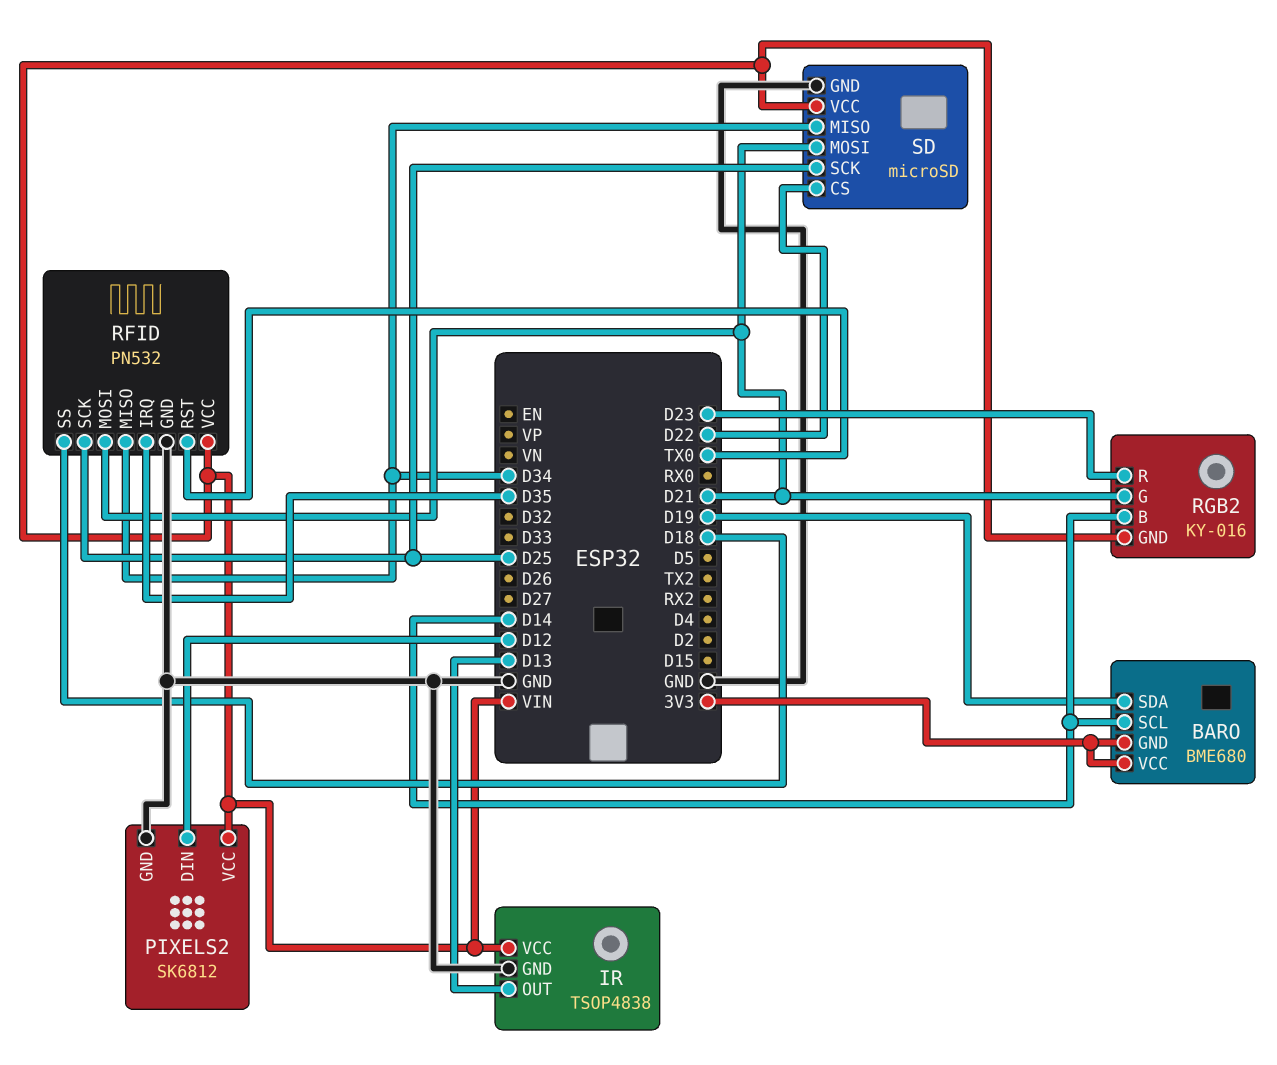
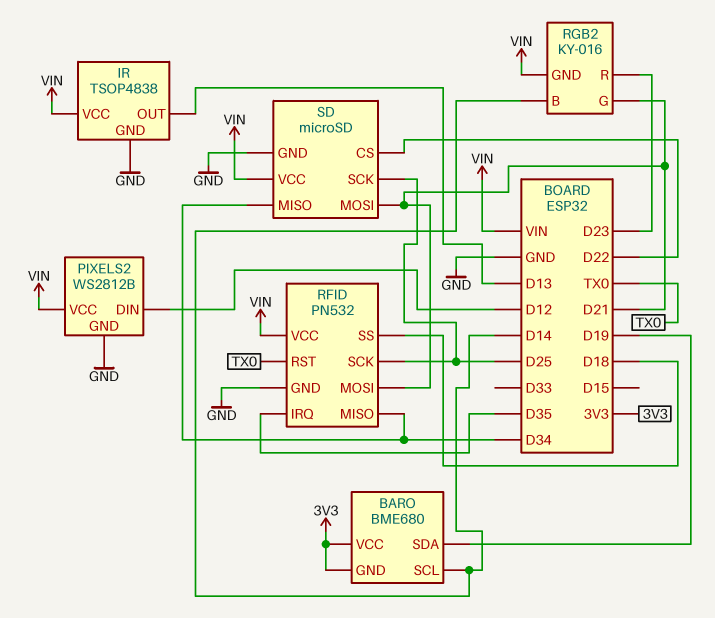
PIXELS2: SK6812 -> WS2812B

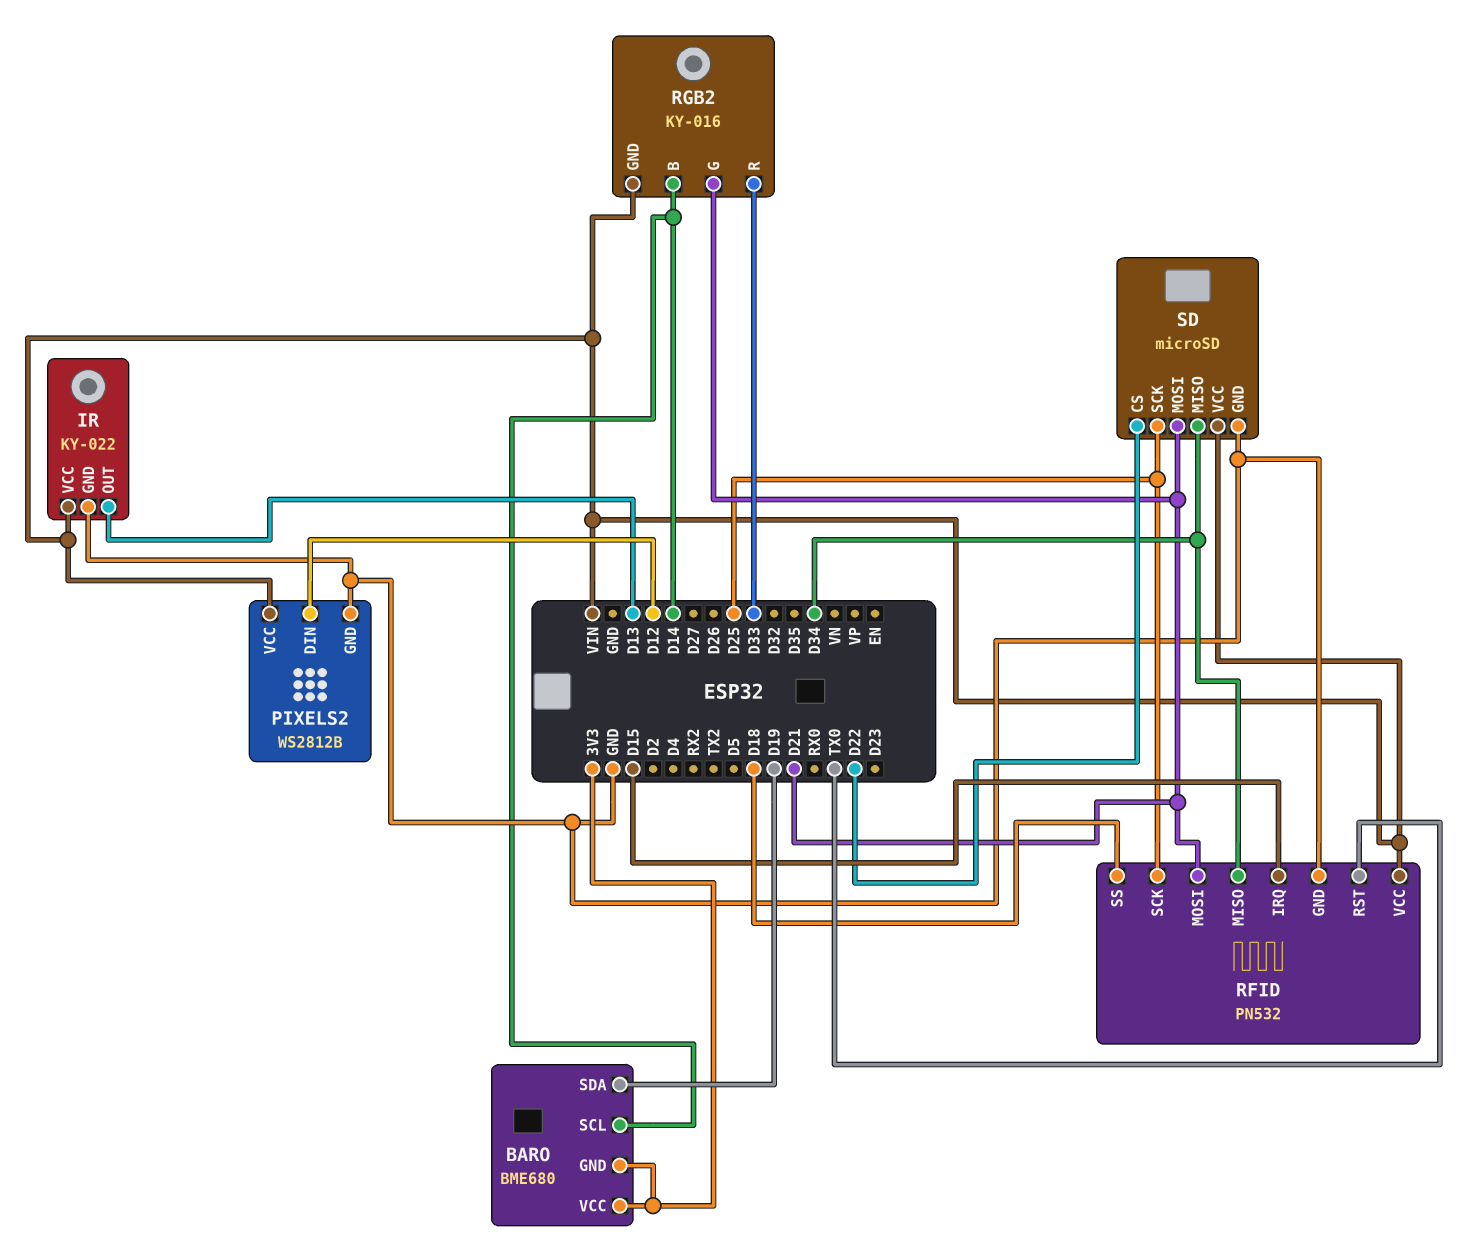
IR: TSOP4838 -> KY-022
RFID pin IRQ: D35 -> D15
RGB2 pin R: D23 -> D33

